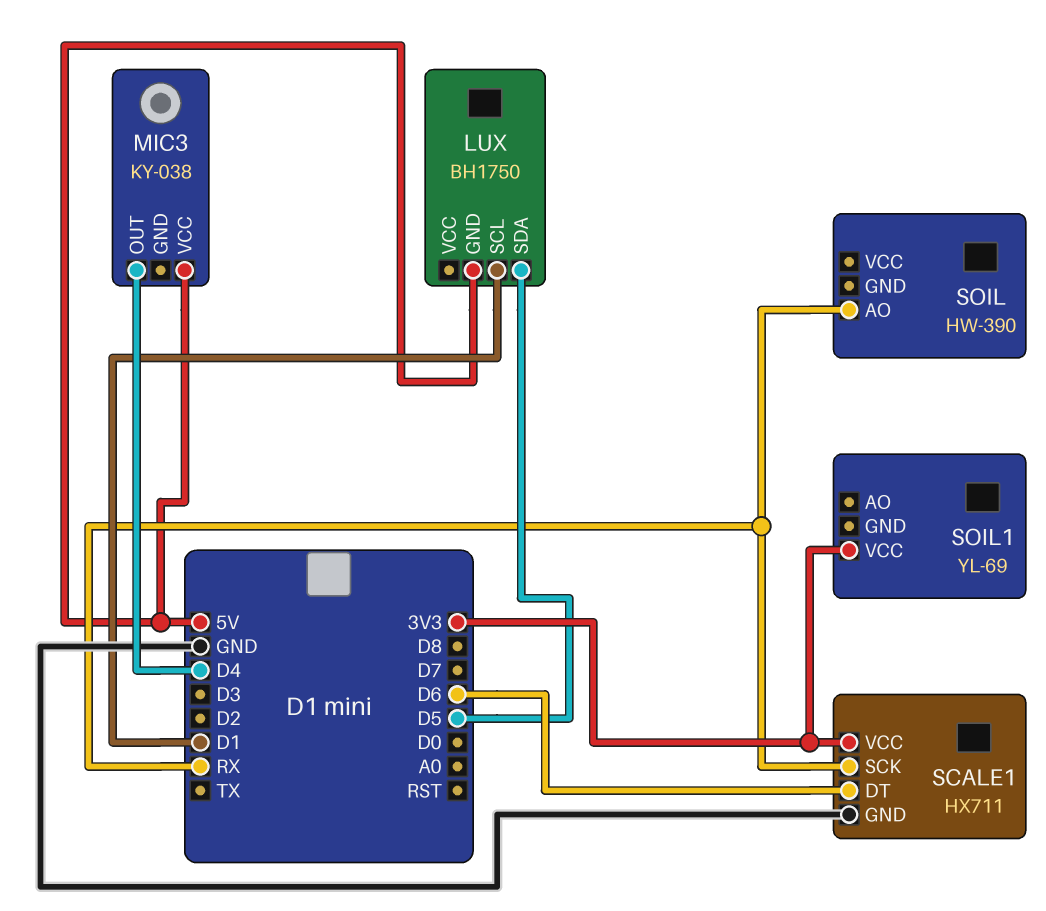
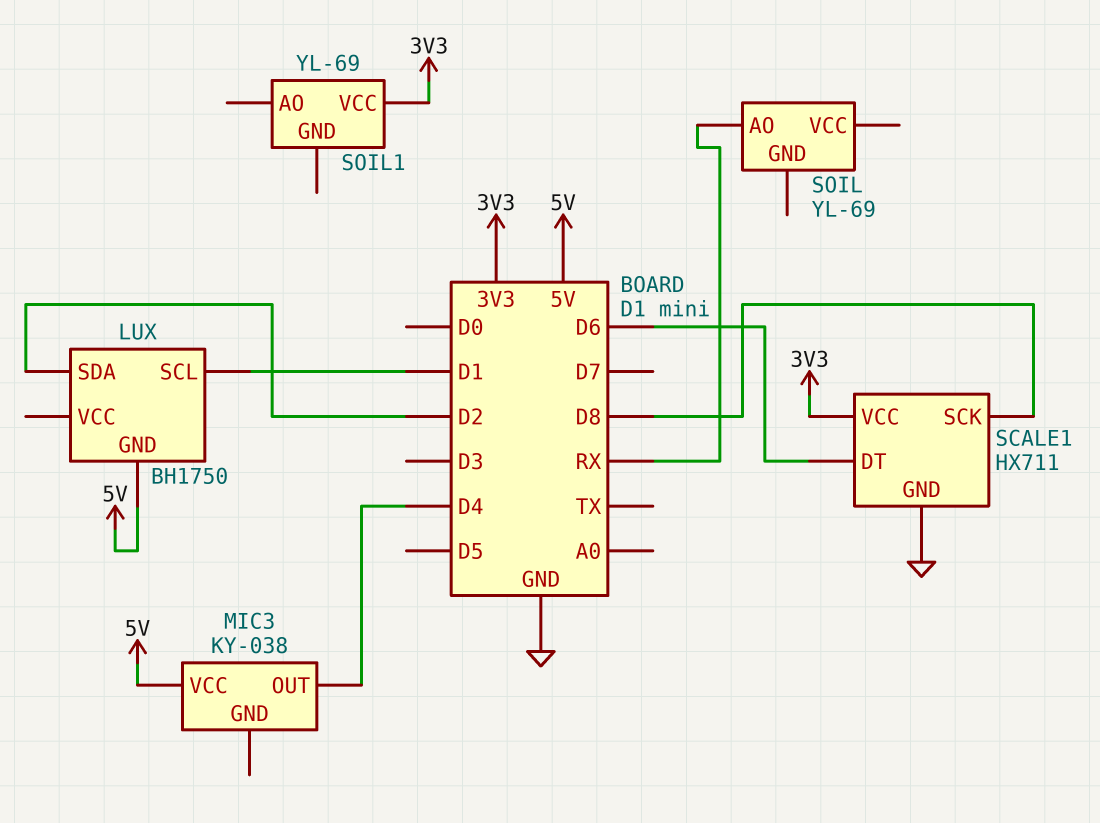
LUX pin SDA: D5 -> D2
SCALE1 pin SCK: RX -> D8
SOIL: HW-390 -> YL-69

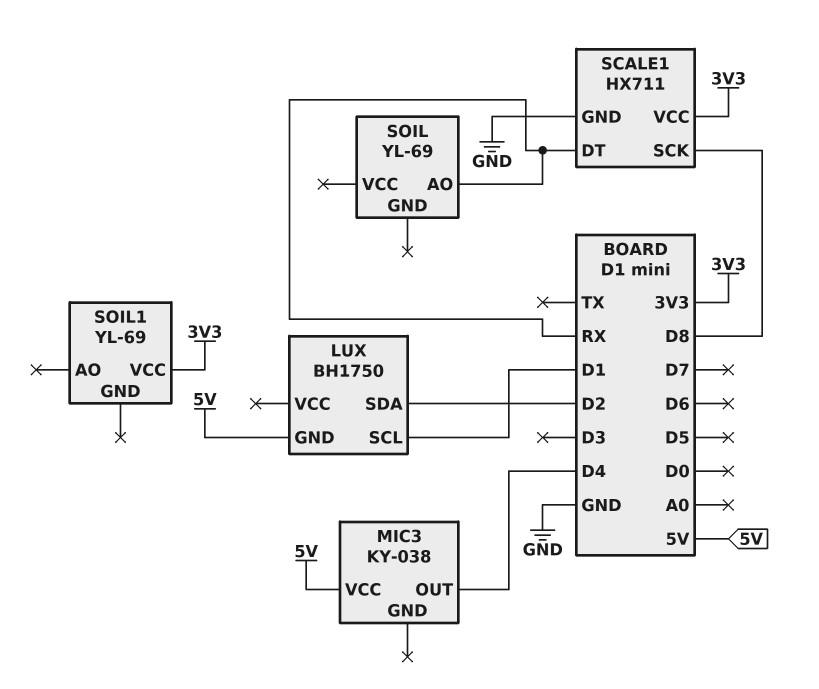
SCALE1 pin DT: D6 -> RX

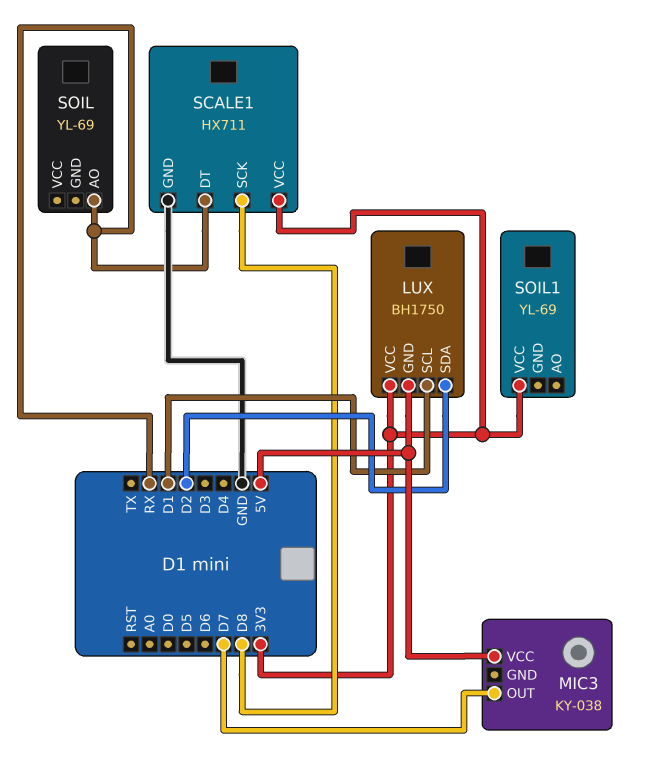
LUX pin VCC: none -> 3V3
MIC3 pin OUT: D4 -> D7

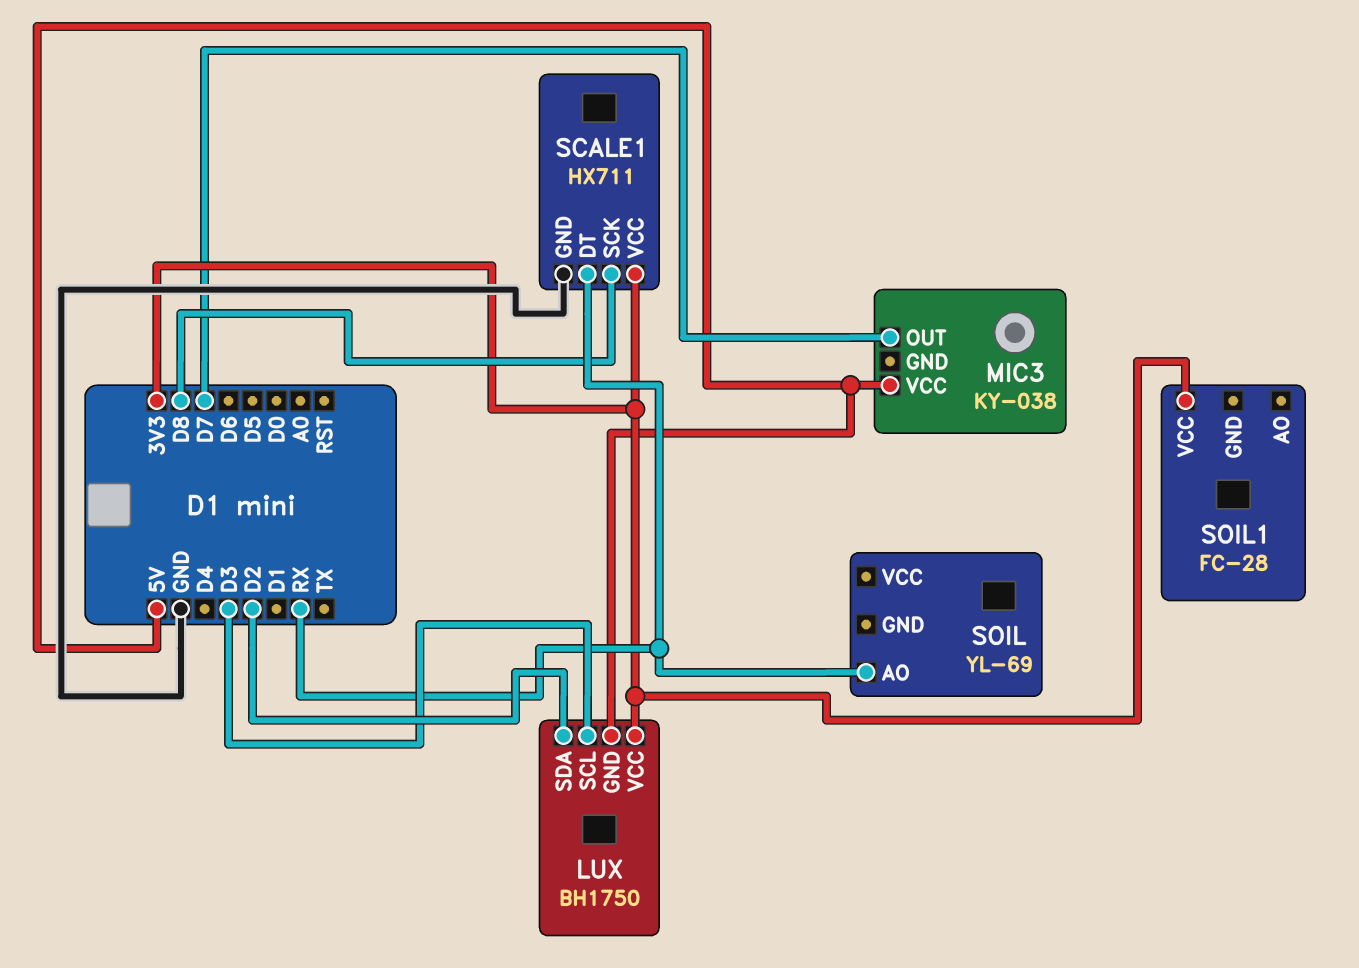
LUX pin SCL: D1 -> D3
SOIL1: YL-69 -> FC-28

